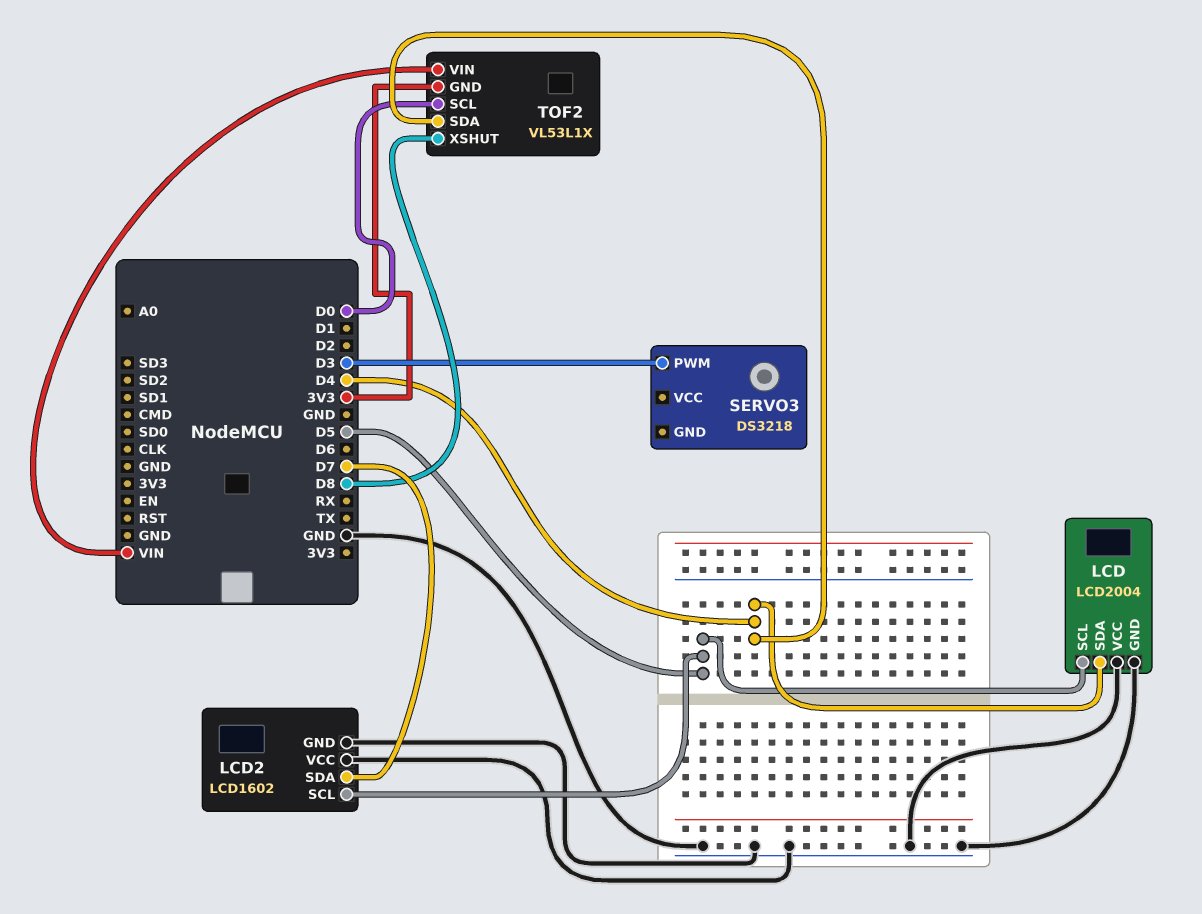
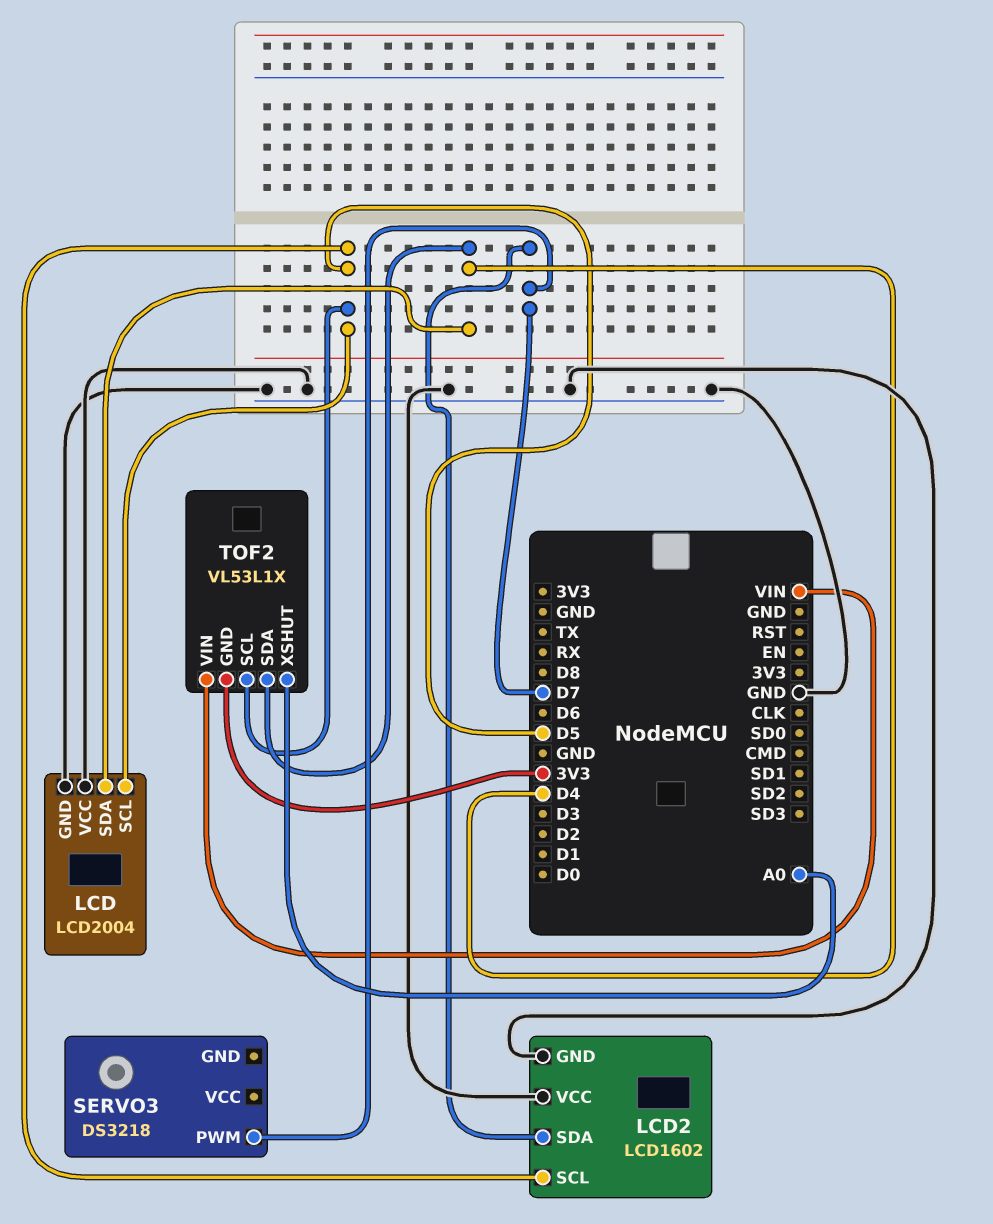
SERVO3 pin PWM: D3 -> D7
TOF2 pin SCL: D0 -> D5
TOF2 pin XSHUT: D8 -> A0

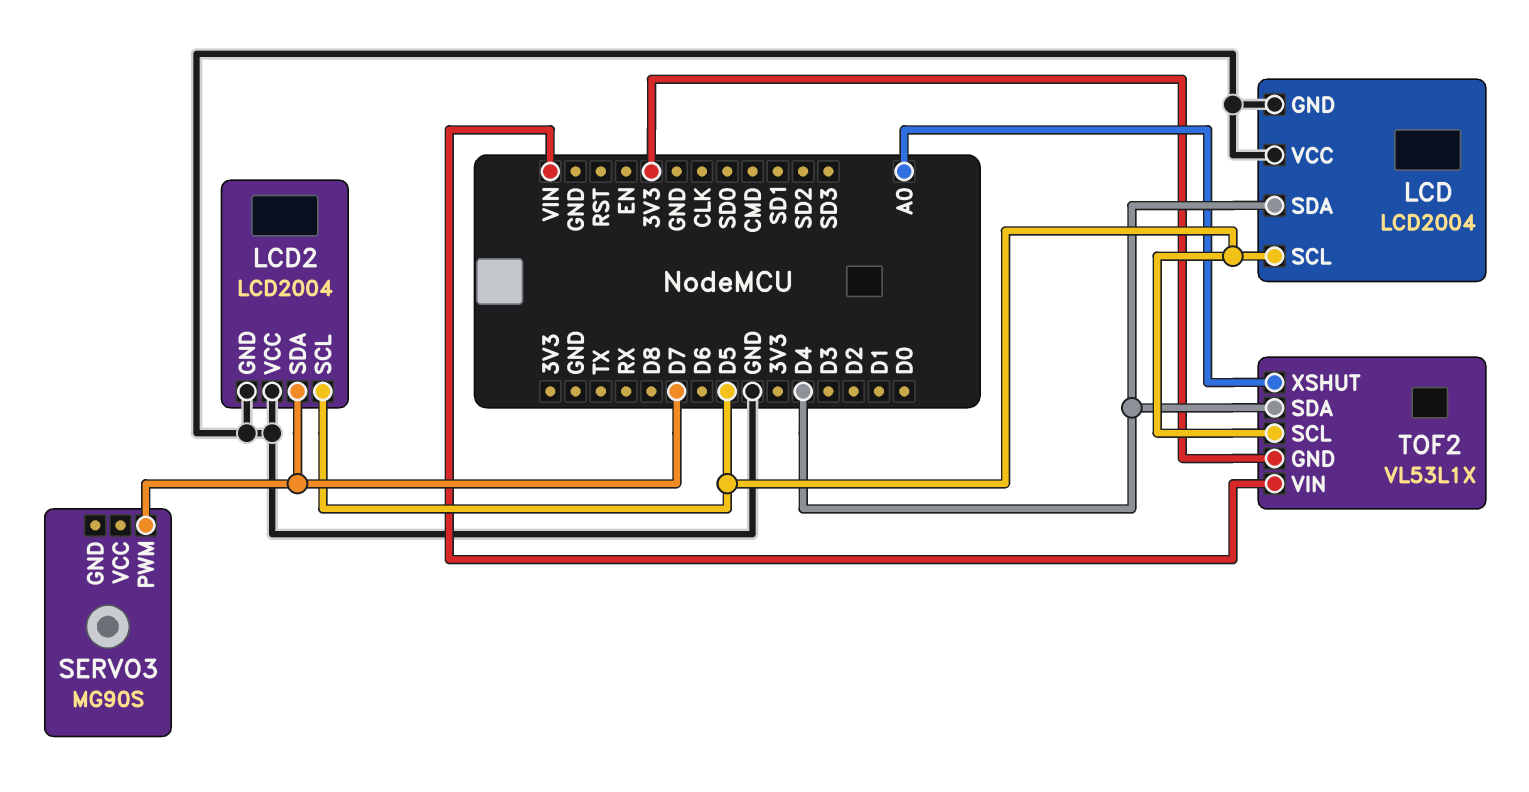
LCD2: LCD1602 -> LCD2004
SERVO3: DS3218 -> MG90S

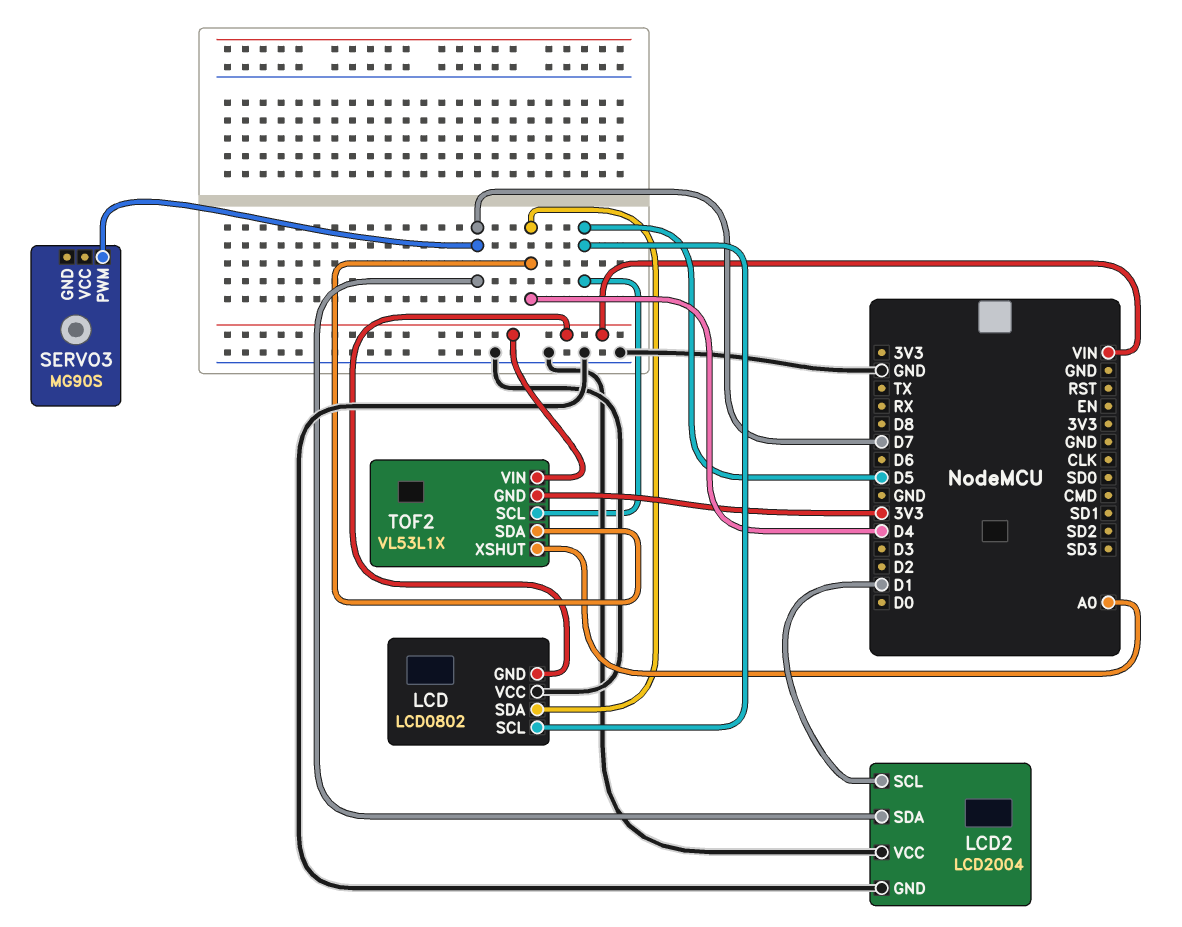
LCD: LCD2004 -> LCD0802
LCD pin GND: GND -> VIN
LCD2 pin SCL: D5 -> D1

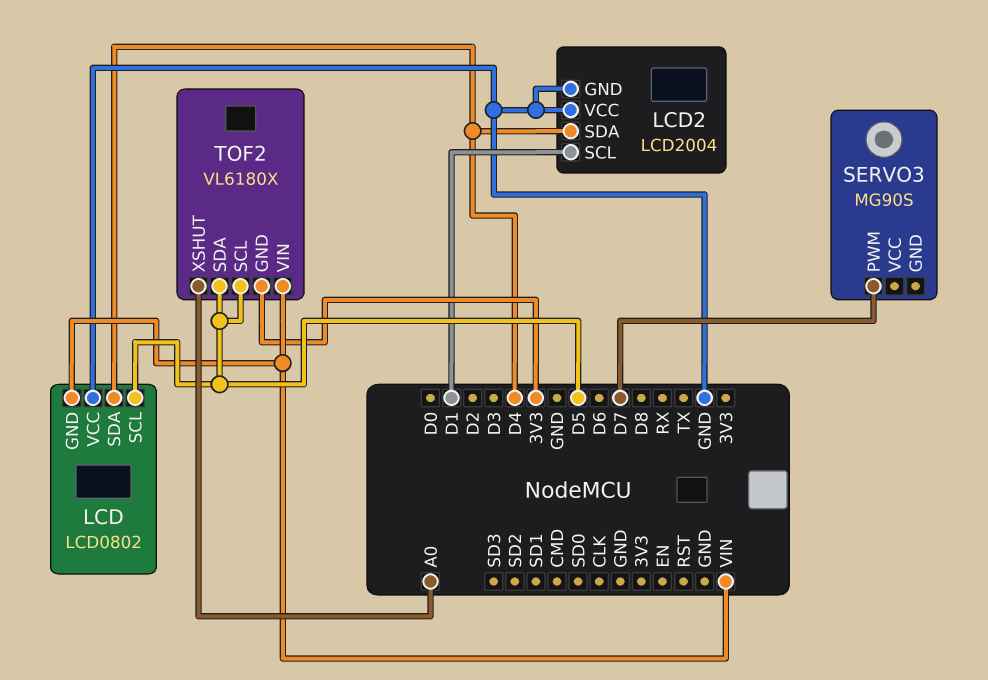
LCD2 pin SDA: D7 -> D4
TOF2: VL53L1X -> VL6180X
TOF2 pin SDA: D4 -> D5

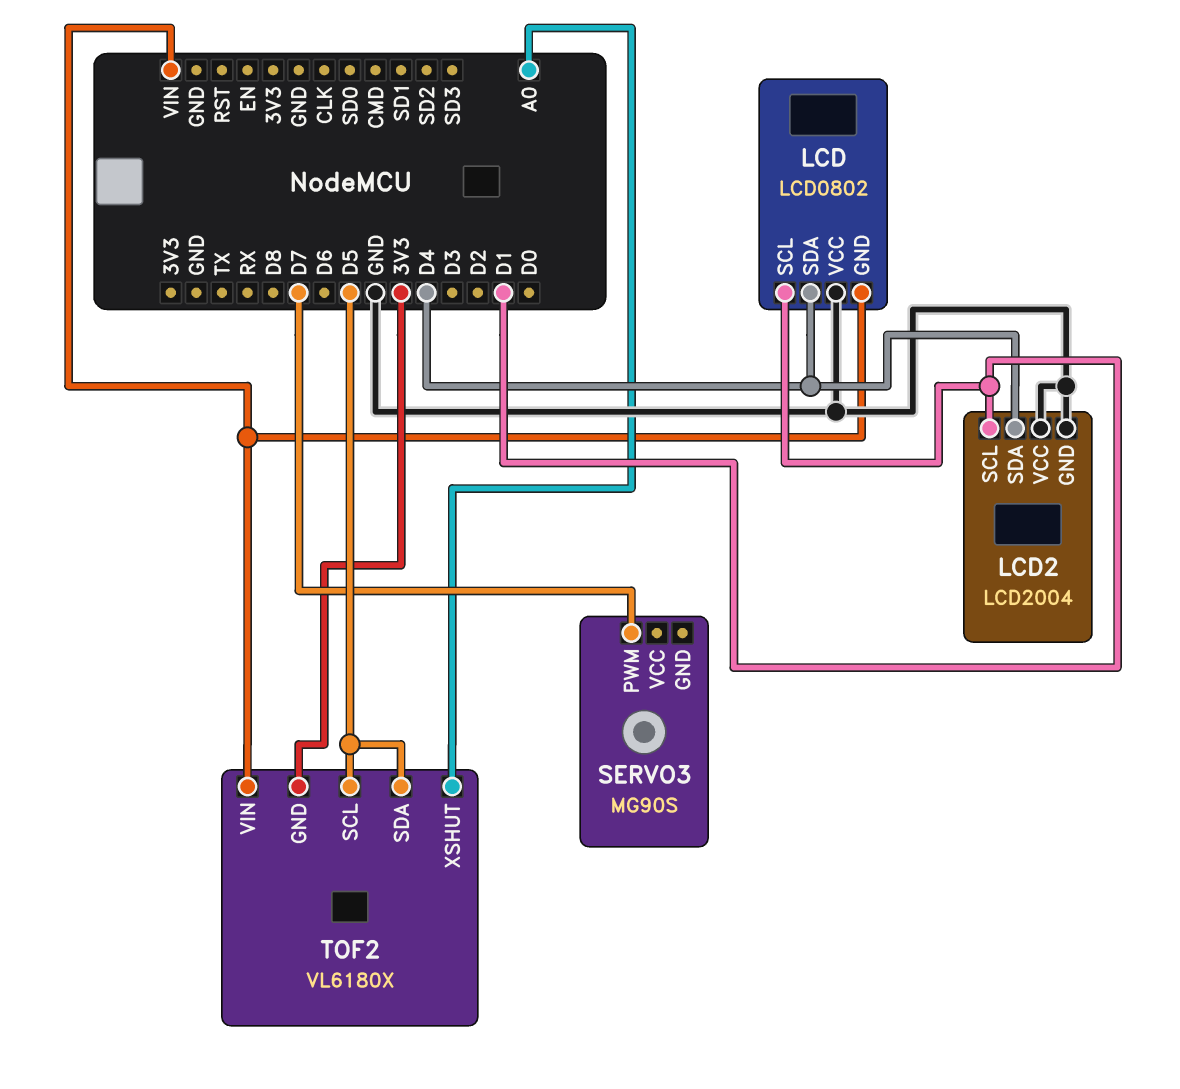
LCD pin SCL: D5 -> D1

